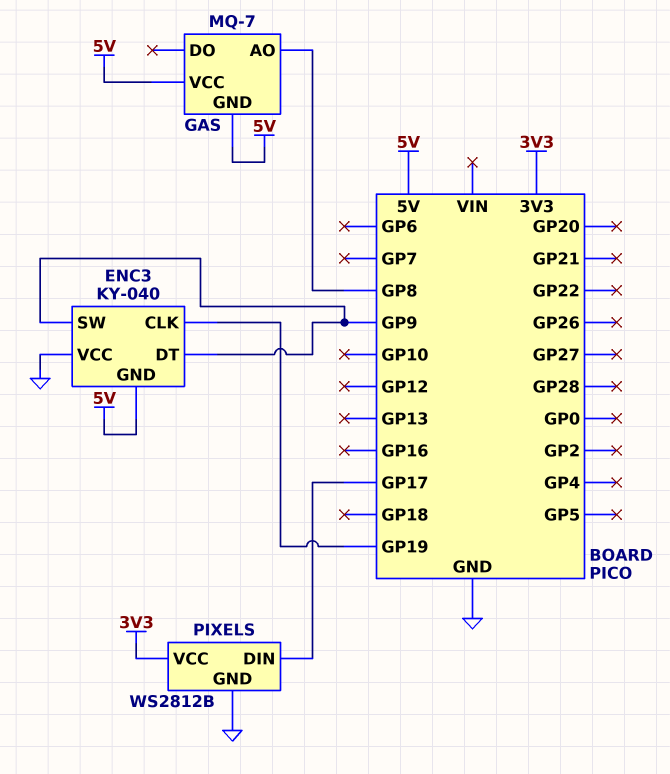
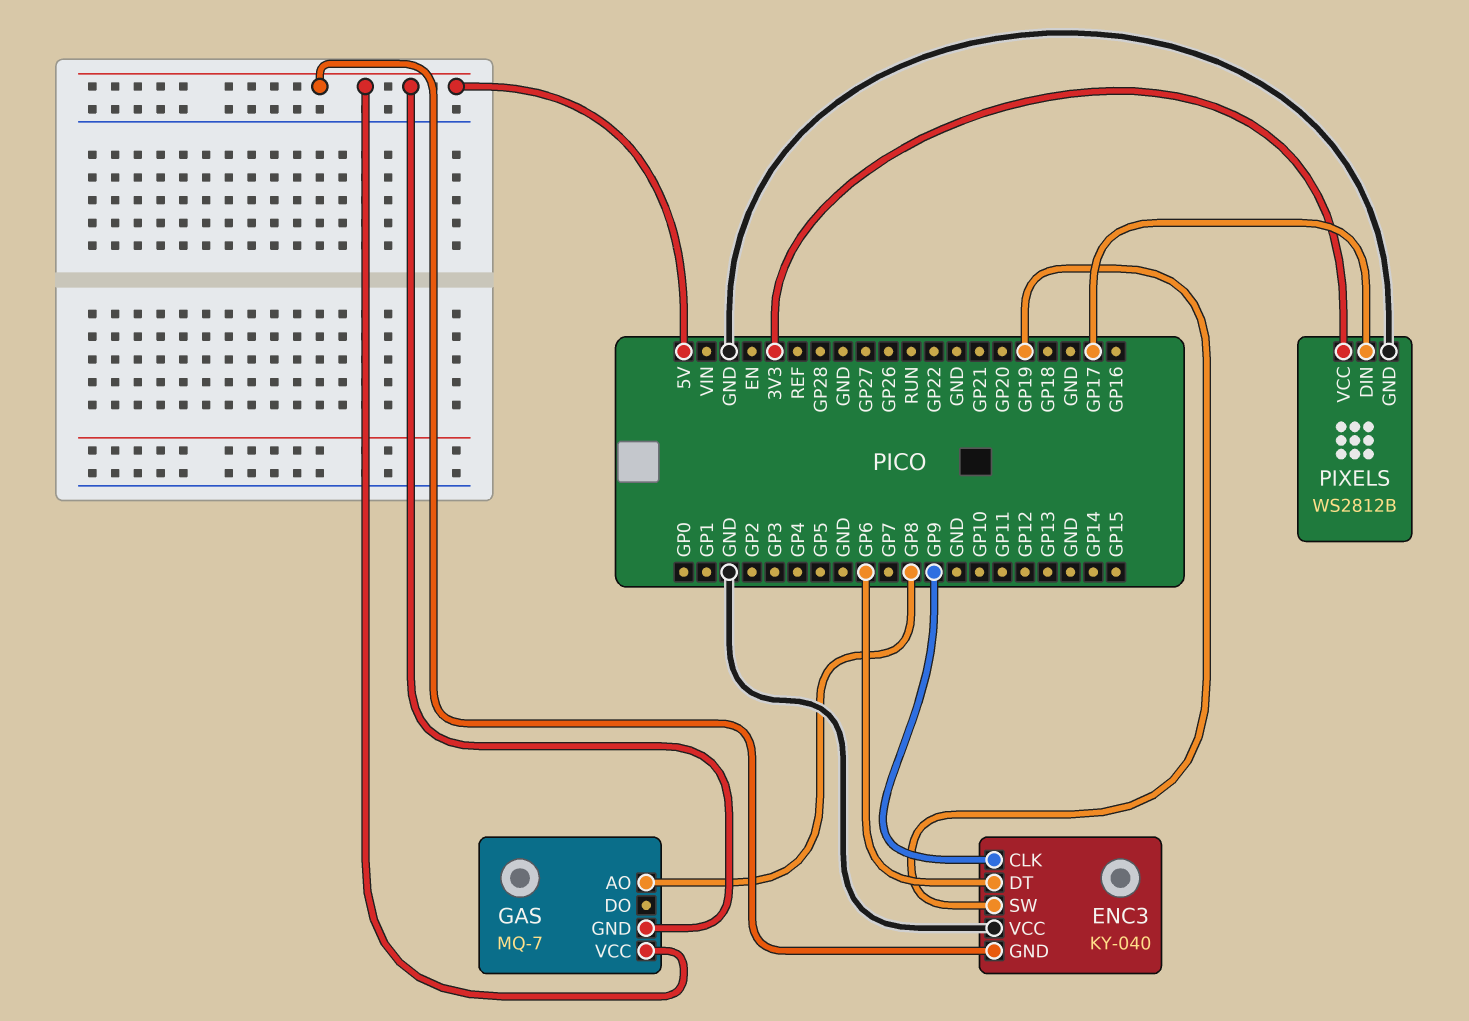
ENC3 pin CLK: GP19 -> GP9
ENC3 pin DT: GP9 -> GP6
ENC3 pin SW: GP9 -> GP19

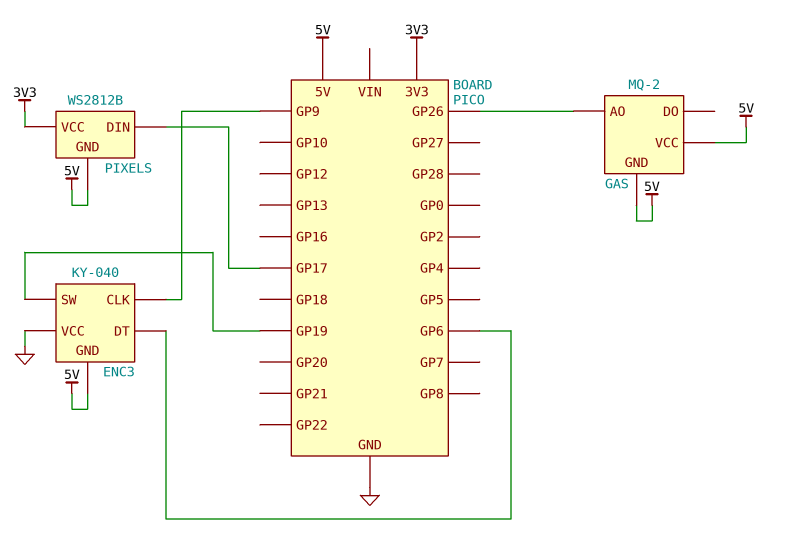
GAS: MQ-7 -> MQ-2
GAS pin AO: GP8 -> GP26
PIXELS pin GND: GND -> 5V

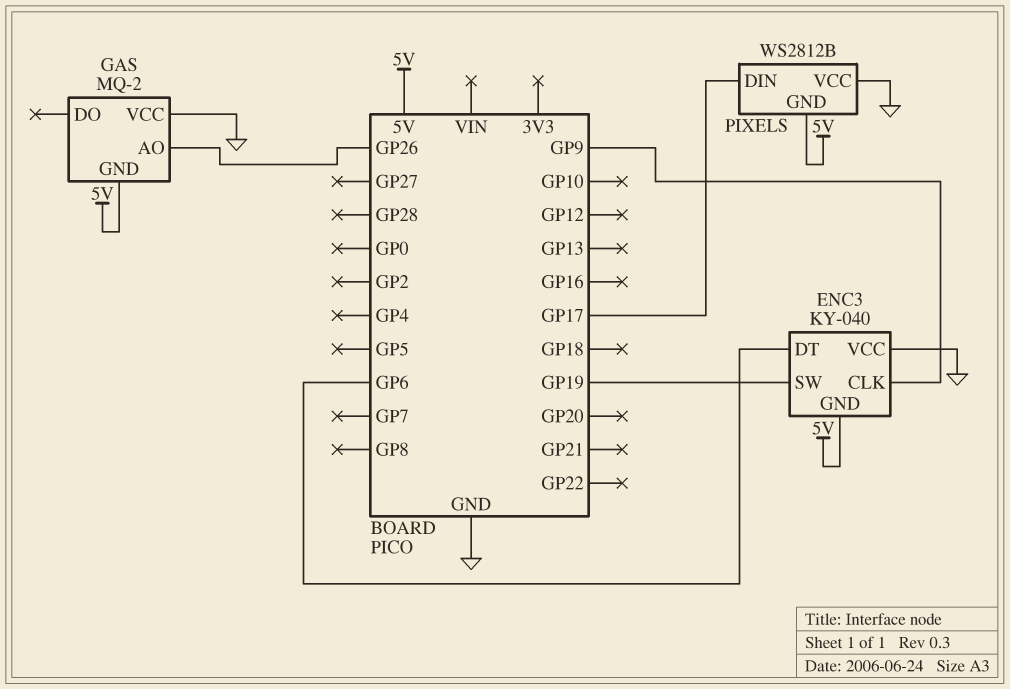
GAS pin VCC: 5V -> GND
PIXELS pin VCC: 3V3 -> GND

